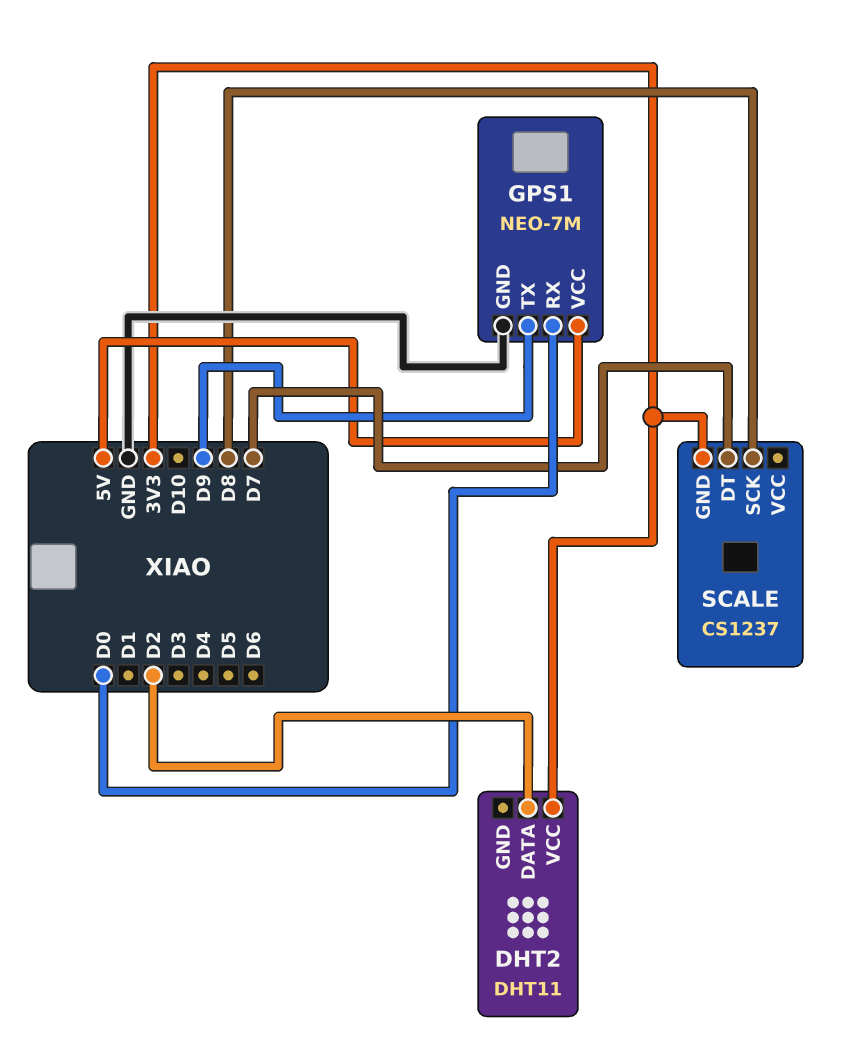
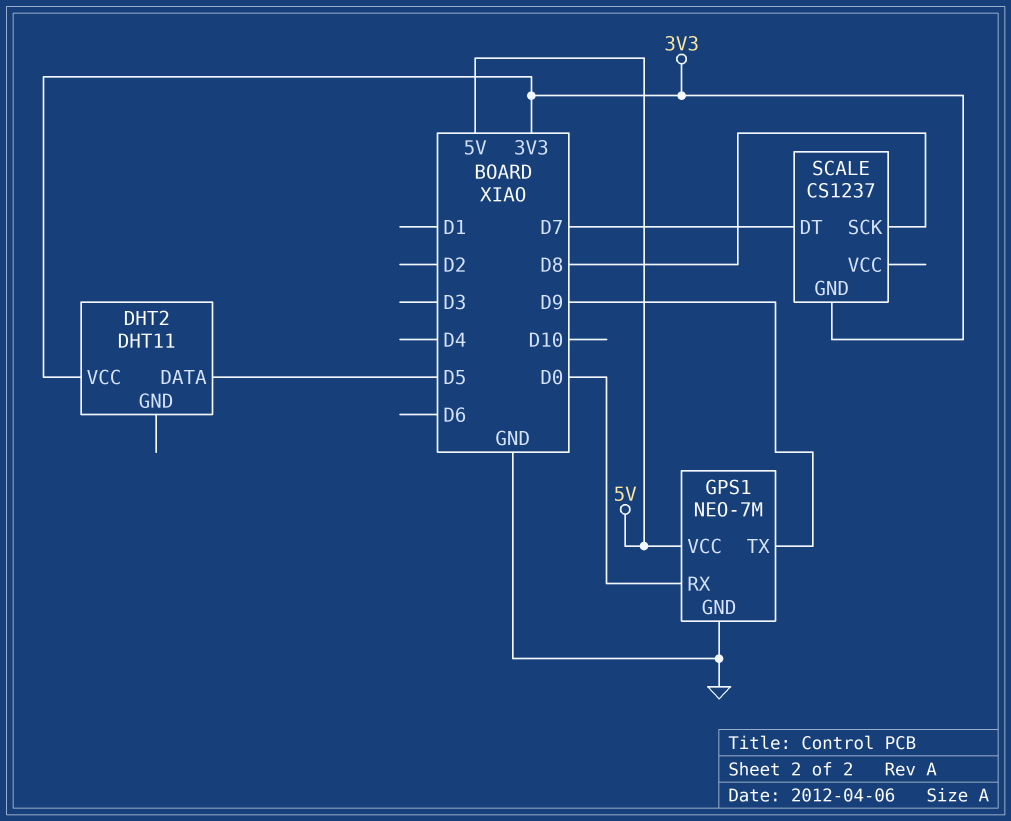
DHT2 pin DATA: D2 -> D5

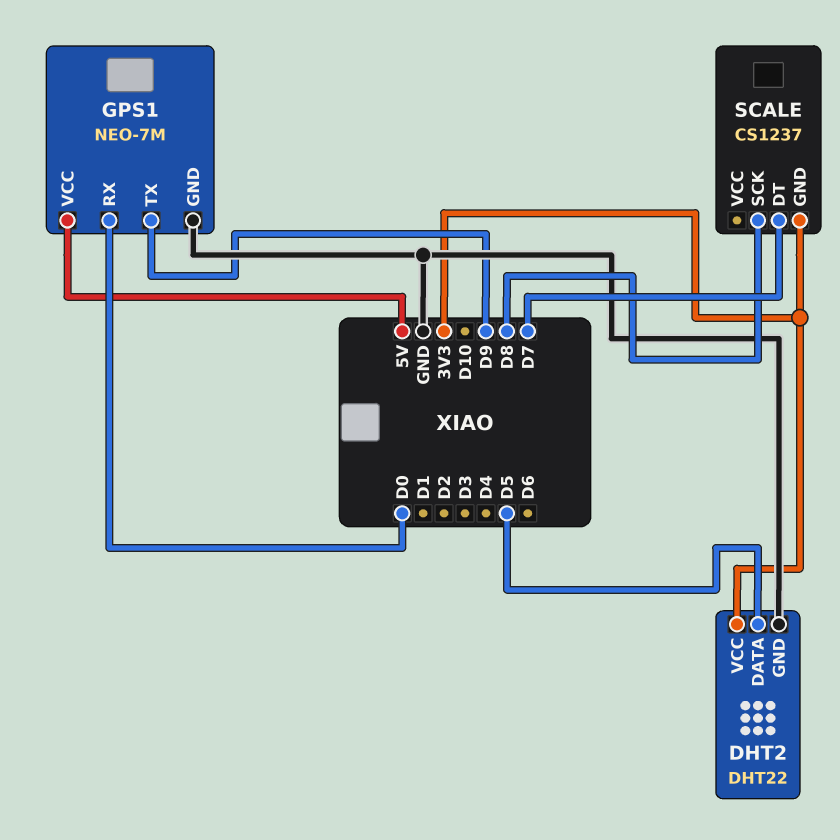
DHT2: DHT11 -> DHT22
DHT2 pin GND: none -> GND

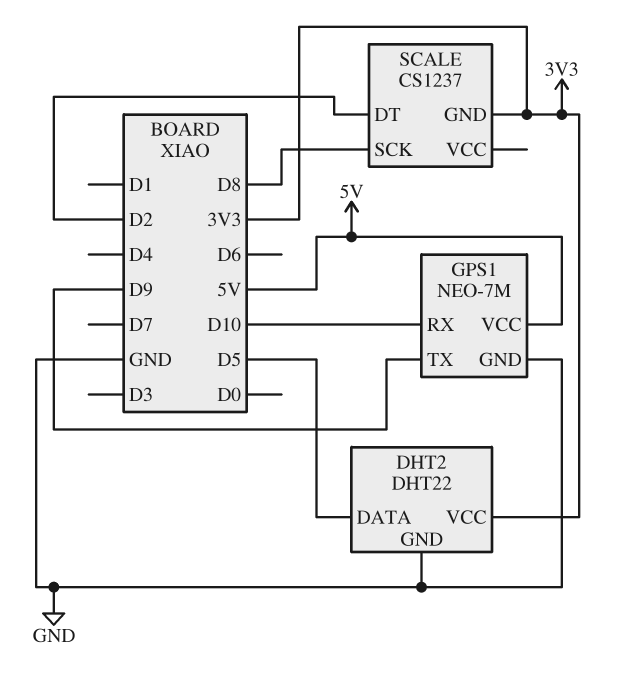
GPS1 pin RX: D0 -> D10
SCALE pin DT: D7 -> D2

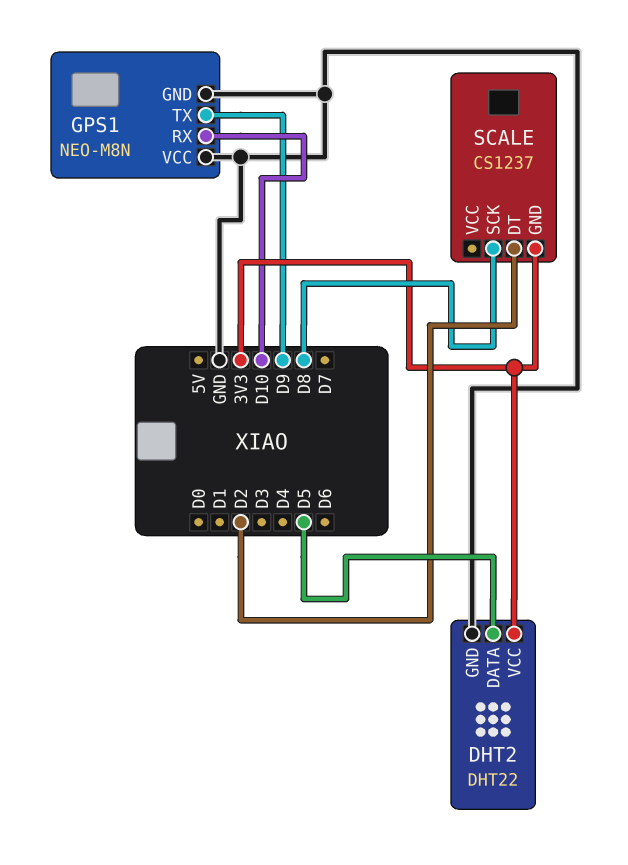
GPS1: NEO-7M -> NEO-M8N
GPS1 pin VCC: 5V -> GND

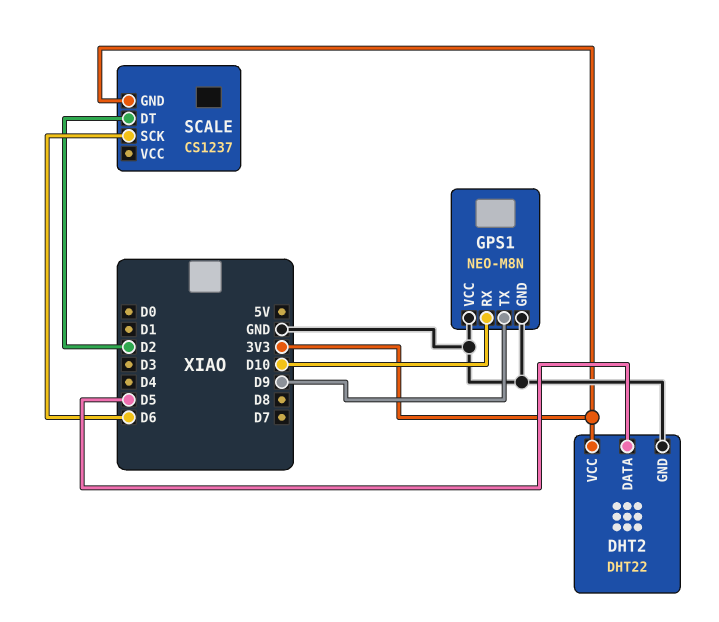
SCALE pin SCK: D8 -> D6

